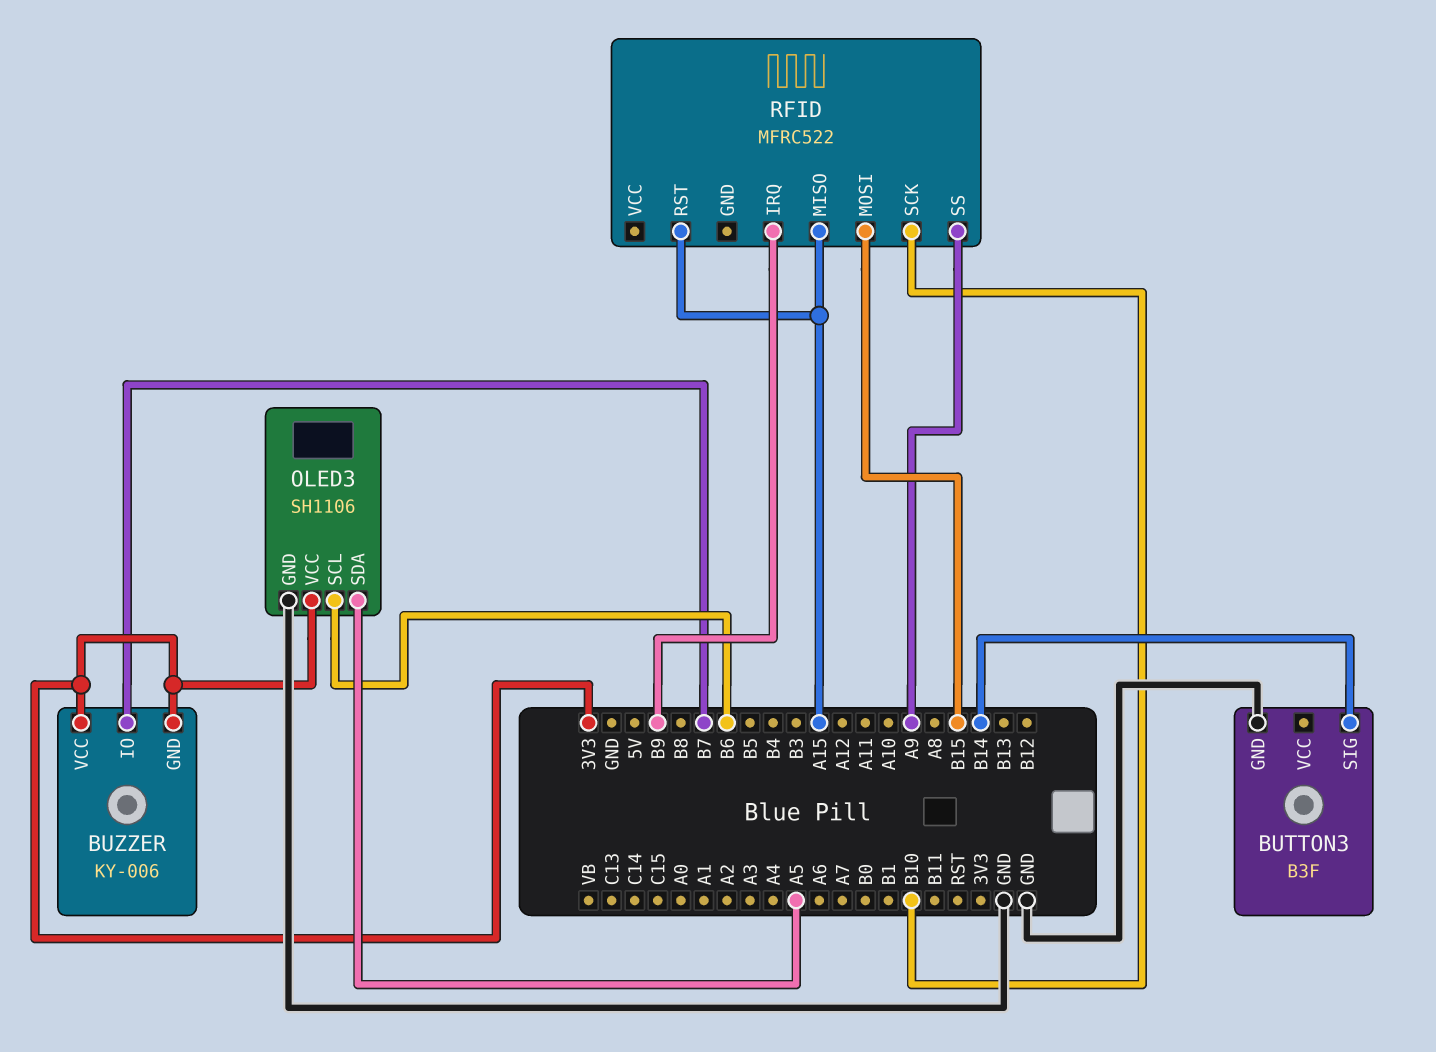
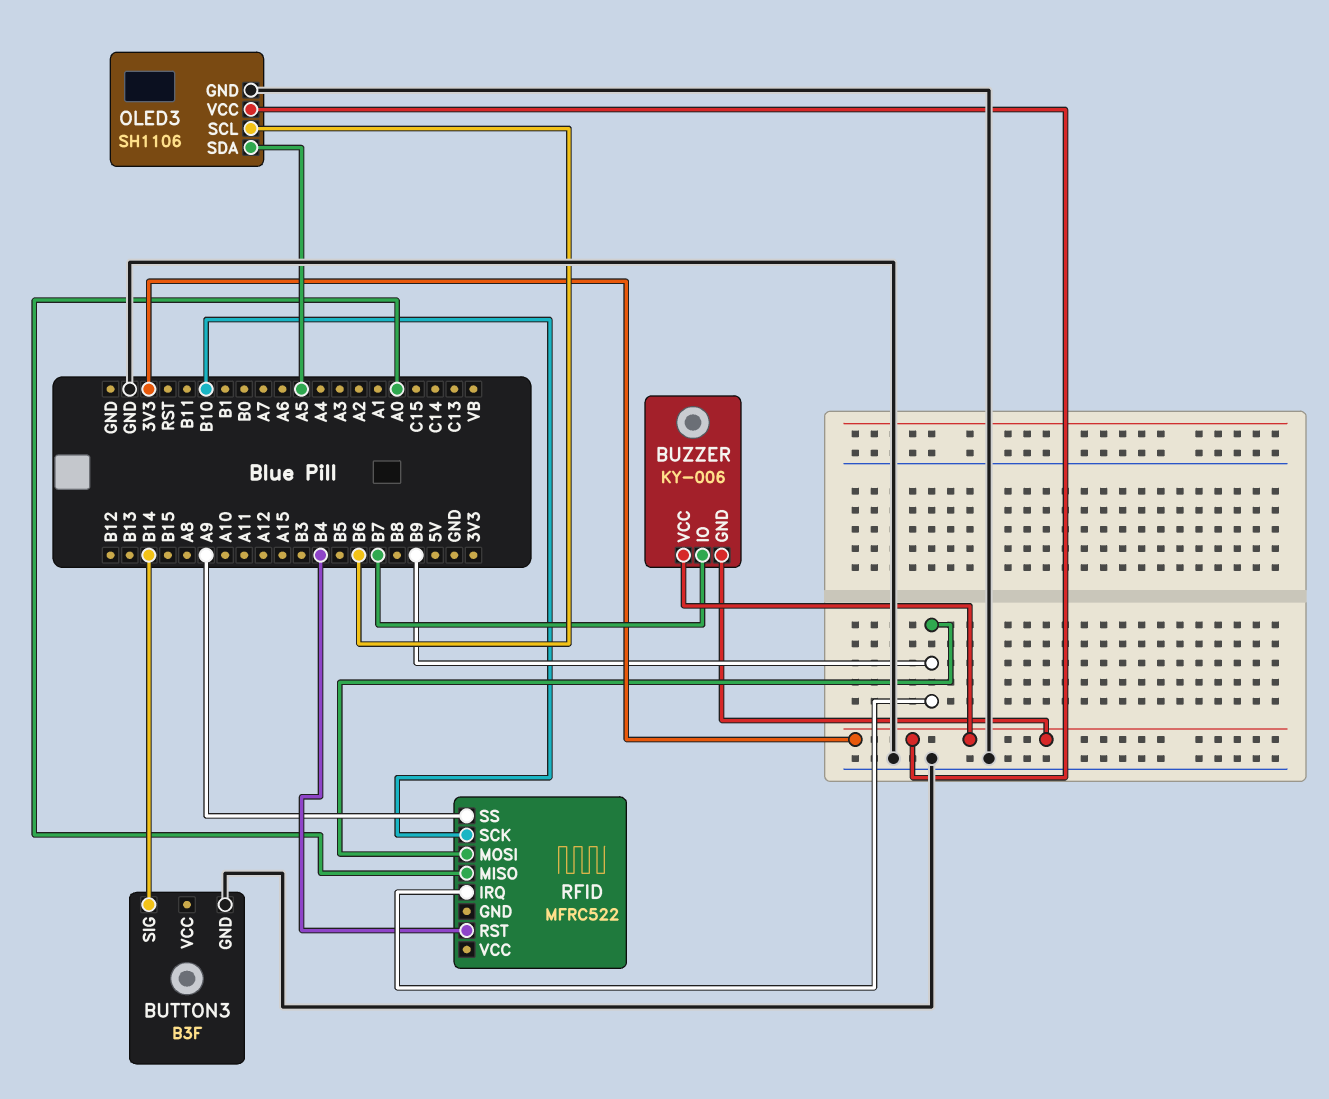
RFID pin MISO: A15 -> A0
RFID pin MOSI: B15 -> B9
RFID pin RST: A15 -> B4

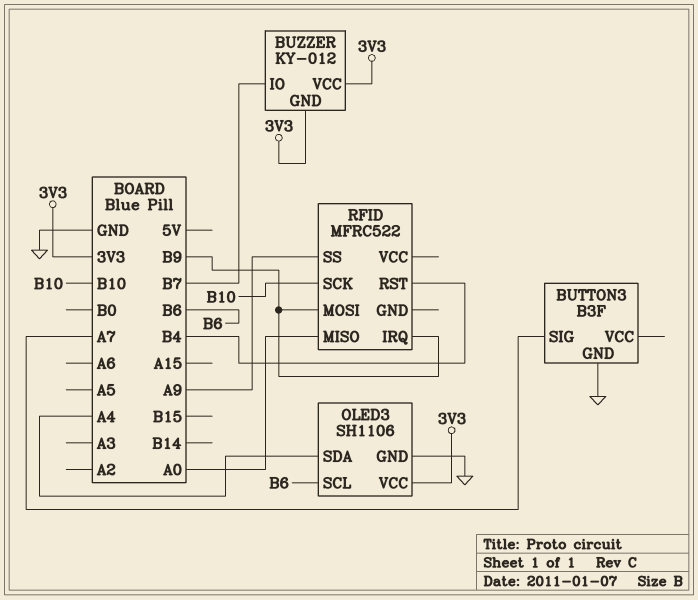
BUTTON3 pin SIG: B14 -> A7
BUZZER: KY-006 -> KY-012
OLED3 pin SDA: A5 -> A4

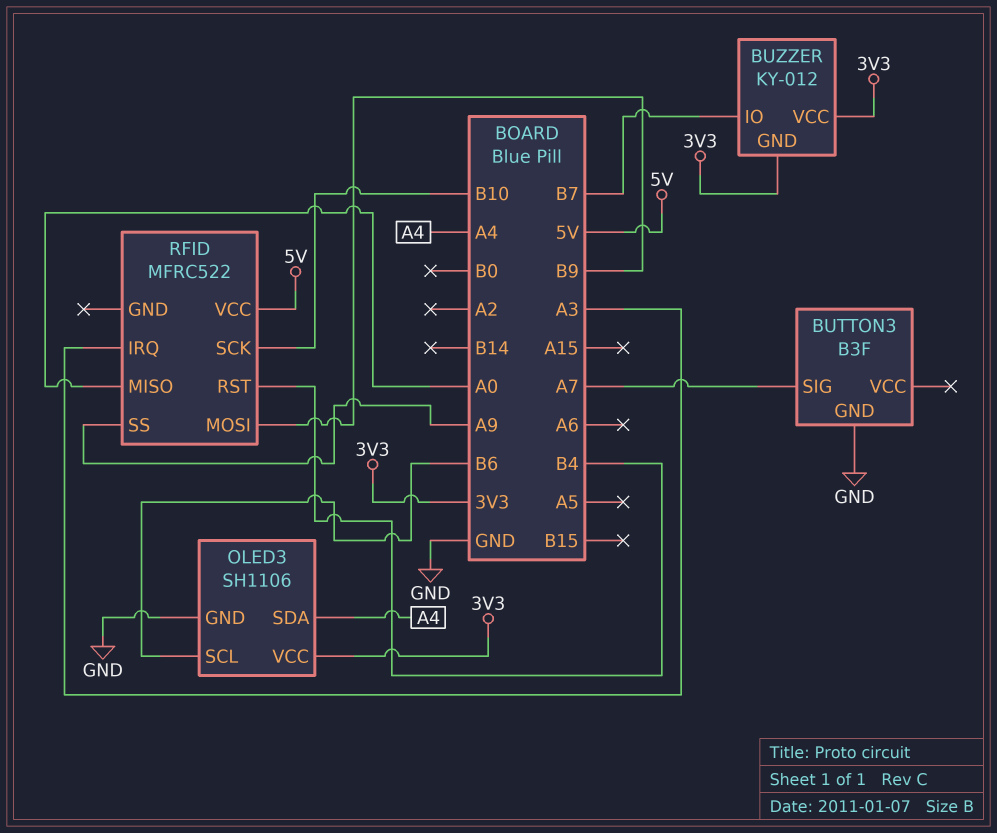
RFID pin IRQ: B9 -> A3
RFID pin VCC: none -> 5V

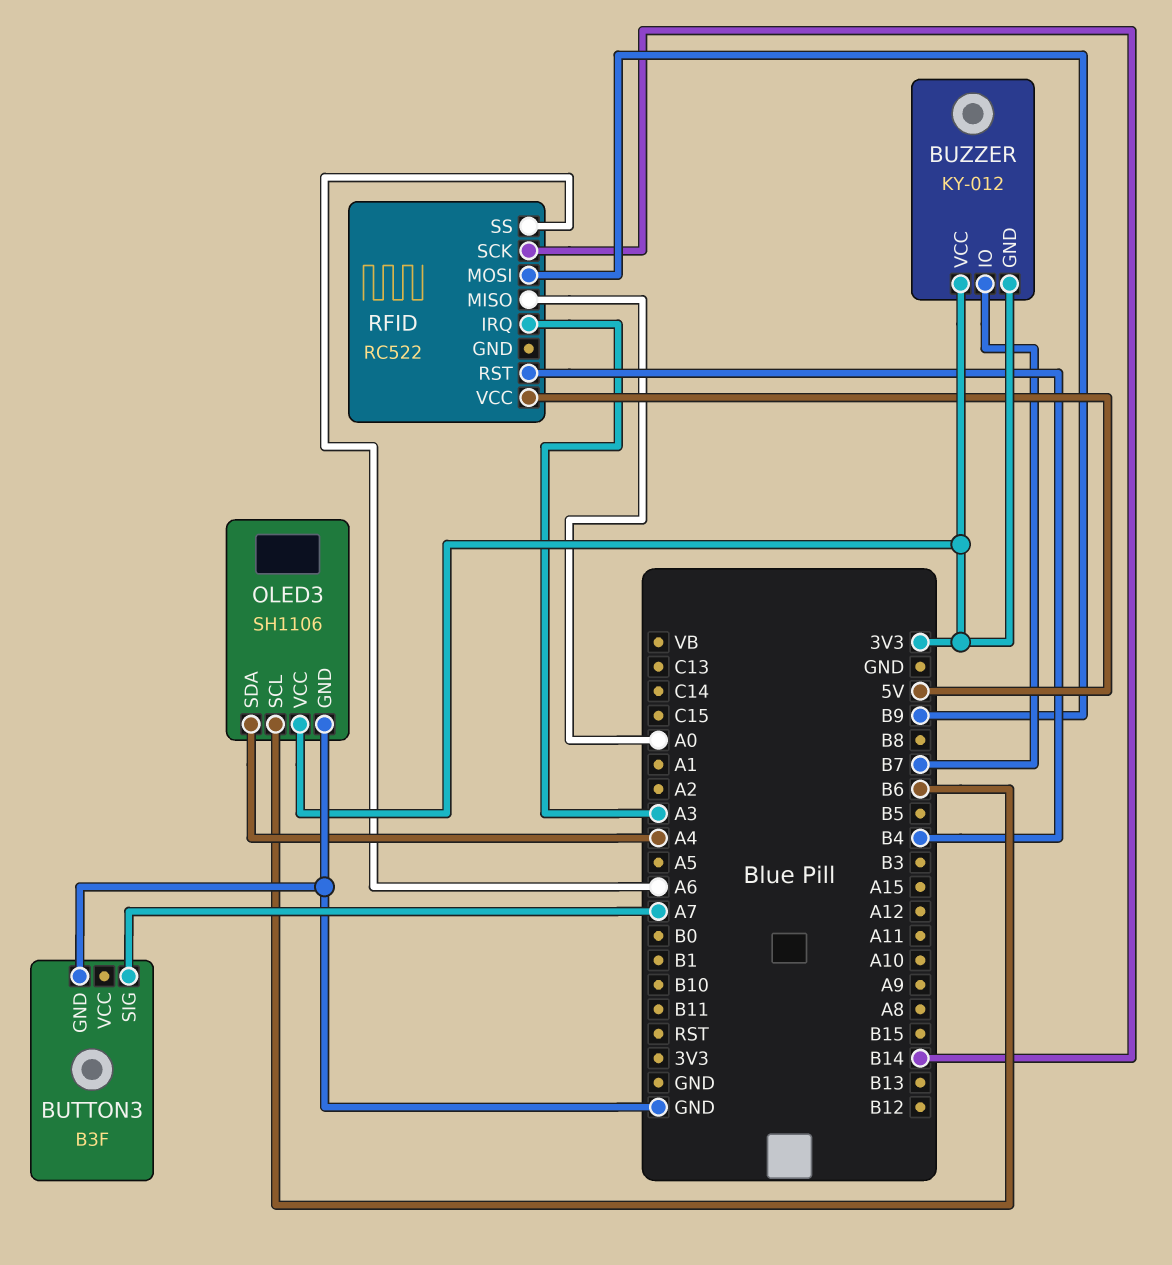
RFID: MFRC522 -> RC522
RFID pin SCK: B10 -> B14
RFID pin SS: A9 -> A6

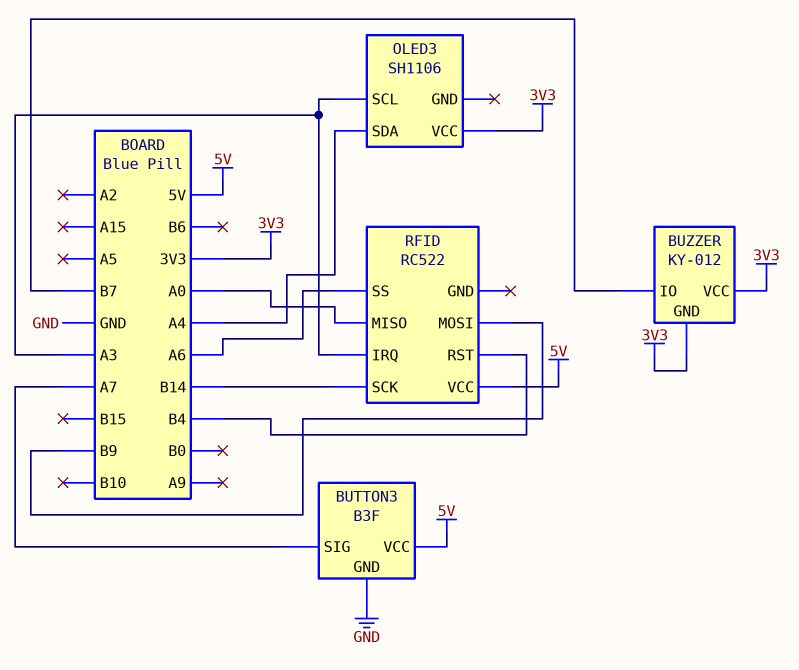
BUTTON3 pin VCC: none -> 5V
OLED3 pin GND: GND -> none
OLED3 pin SCL: B6 -> A3

